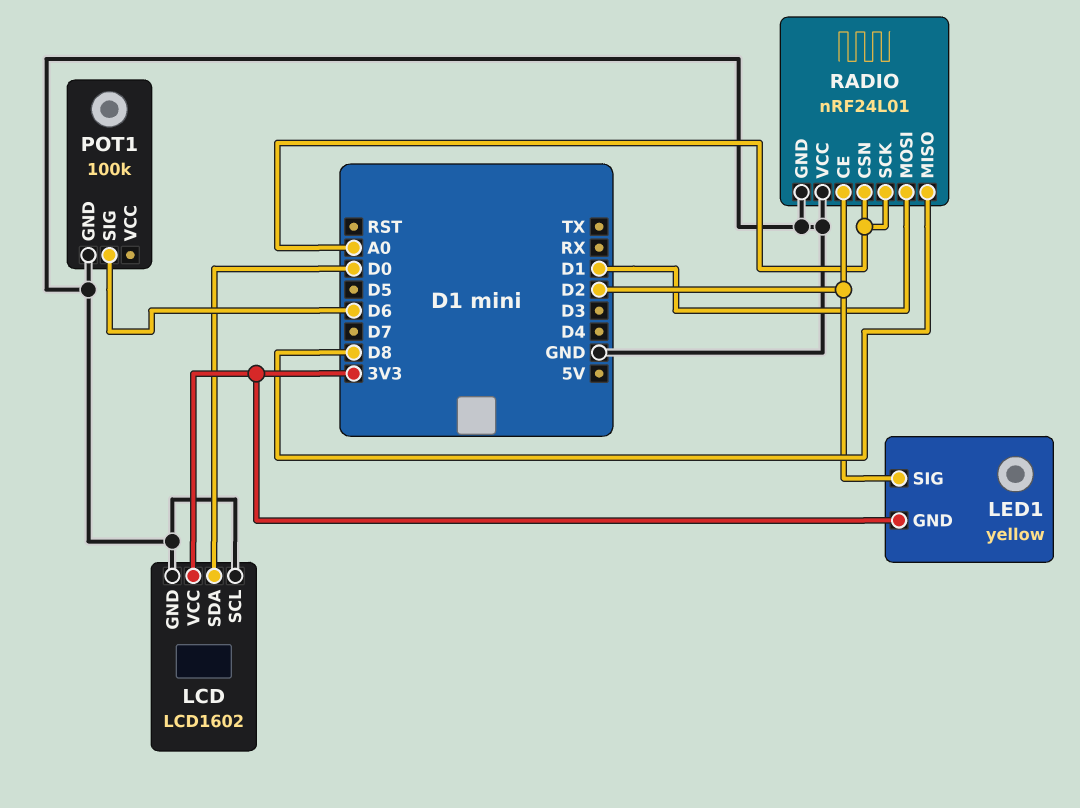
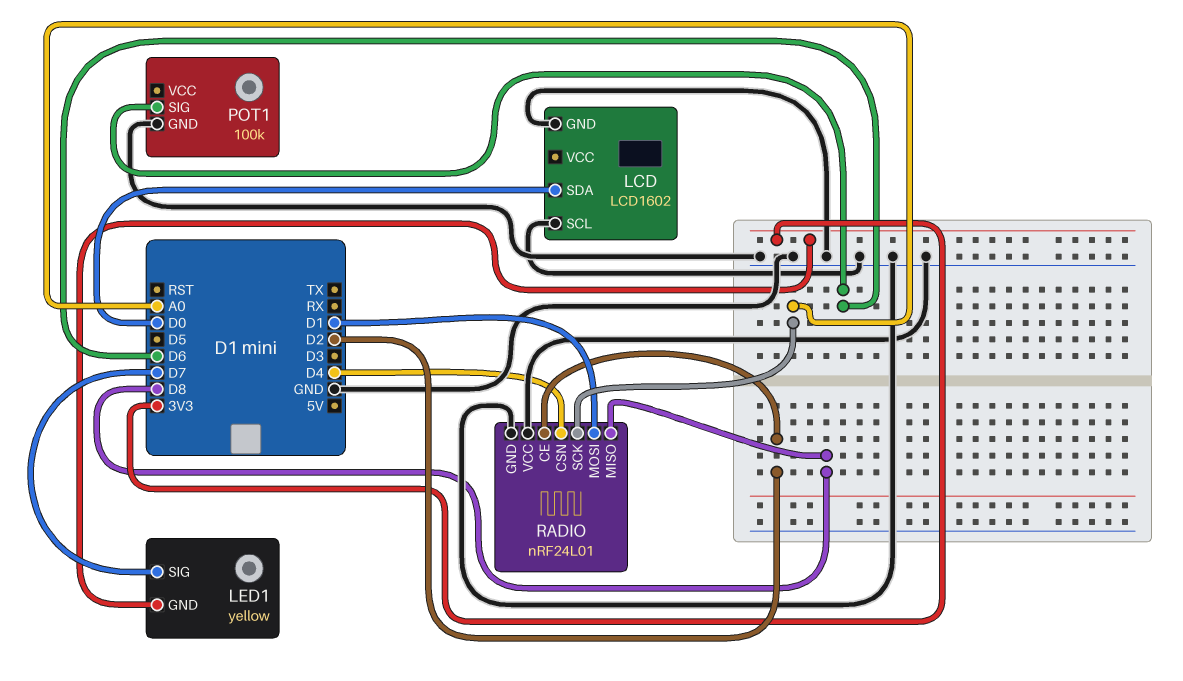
LCD pin VCC: 3V3 -> none
LED1 pin SIG: D2 -> D7
RADIO pin CSN: A0 -> D4

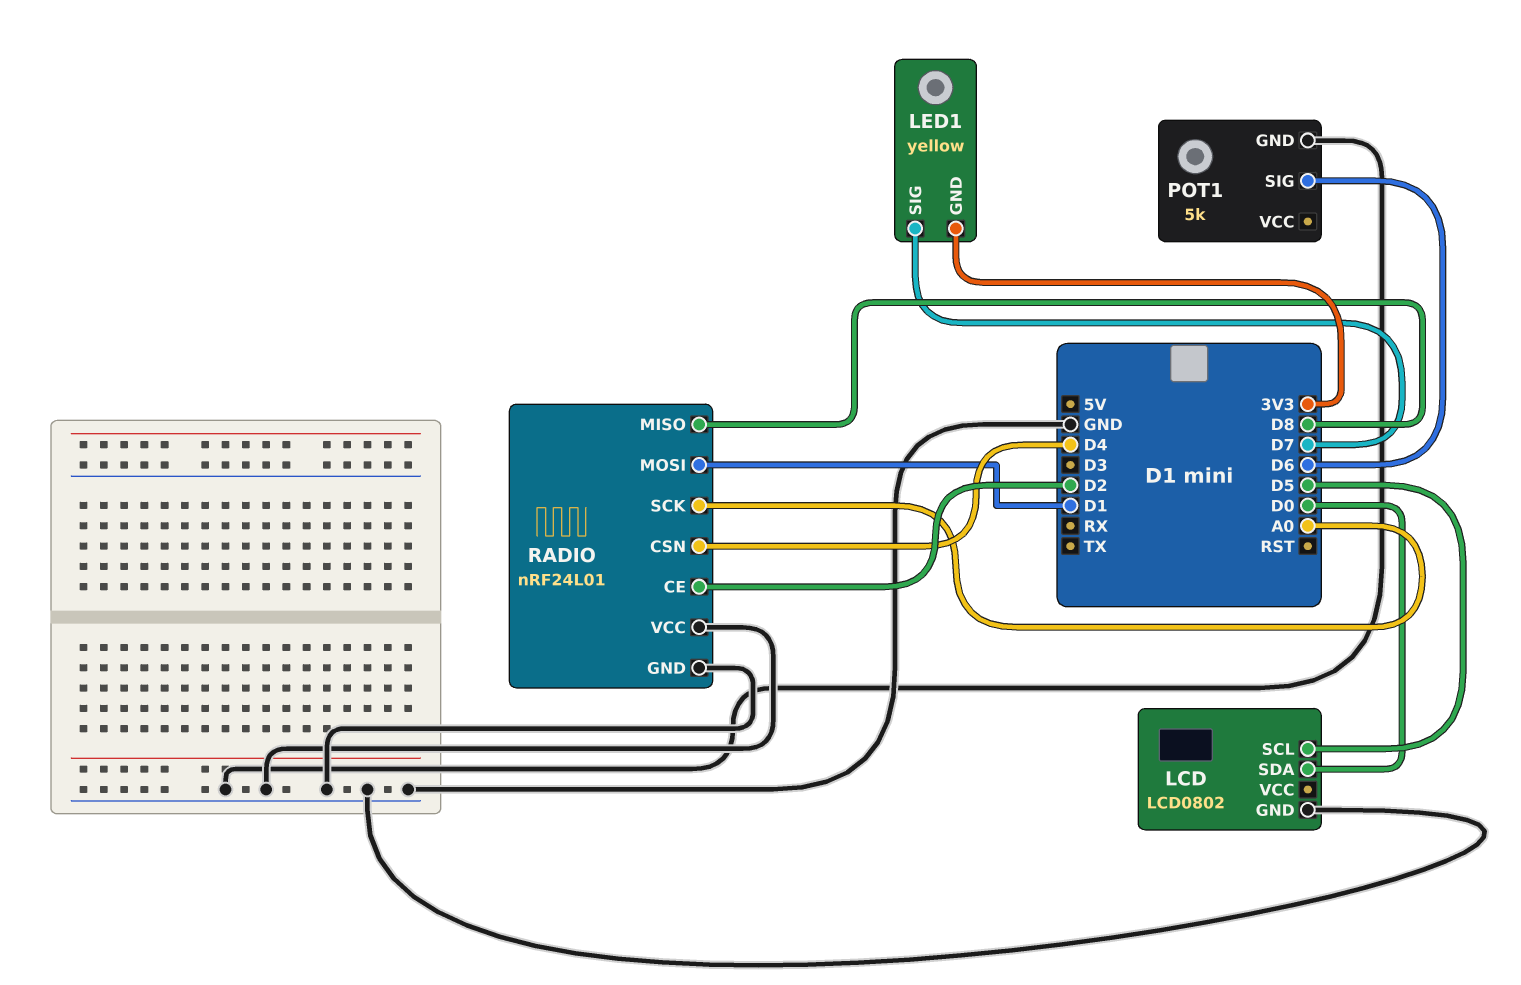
LCD: LCD1602 -> LCD0802
LCD pin SCL: GND -> D5
POT1: 100k -> 5k

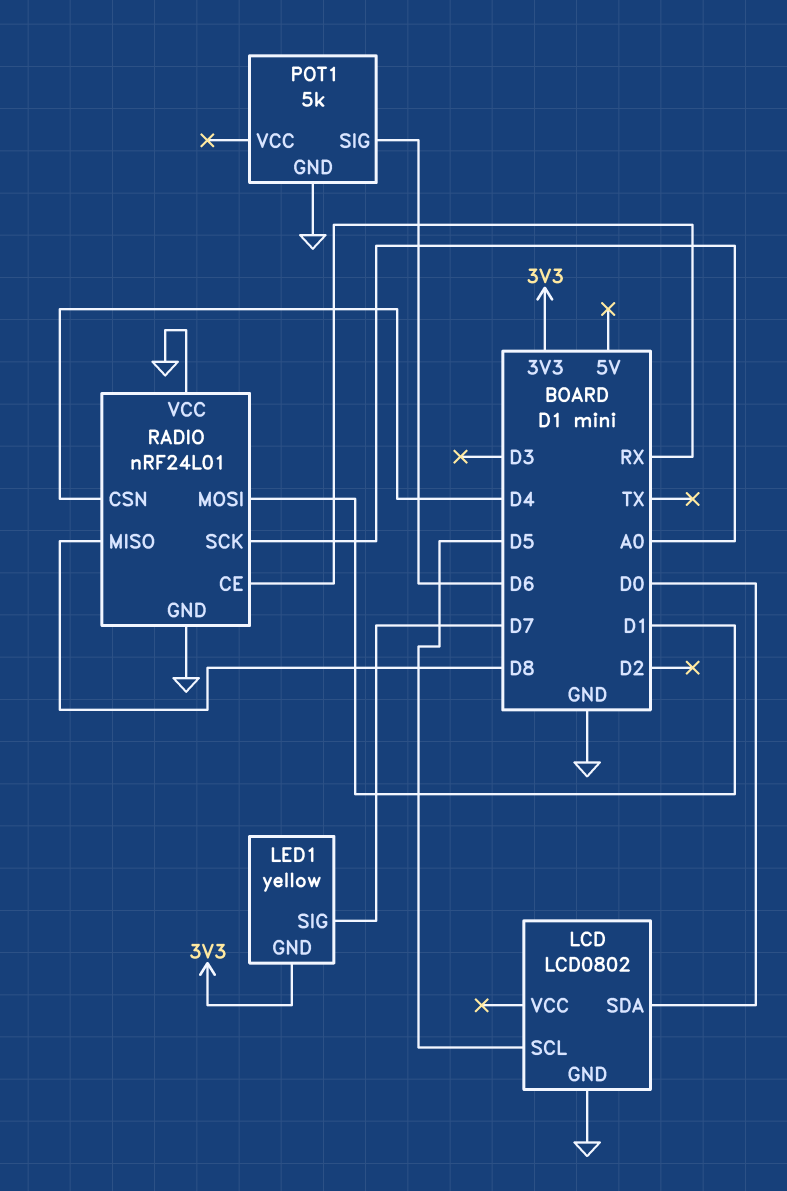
RADIO pin CE: D2 -> RX

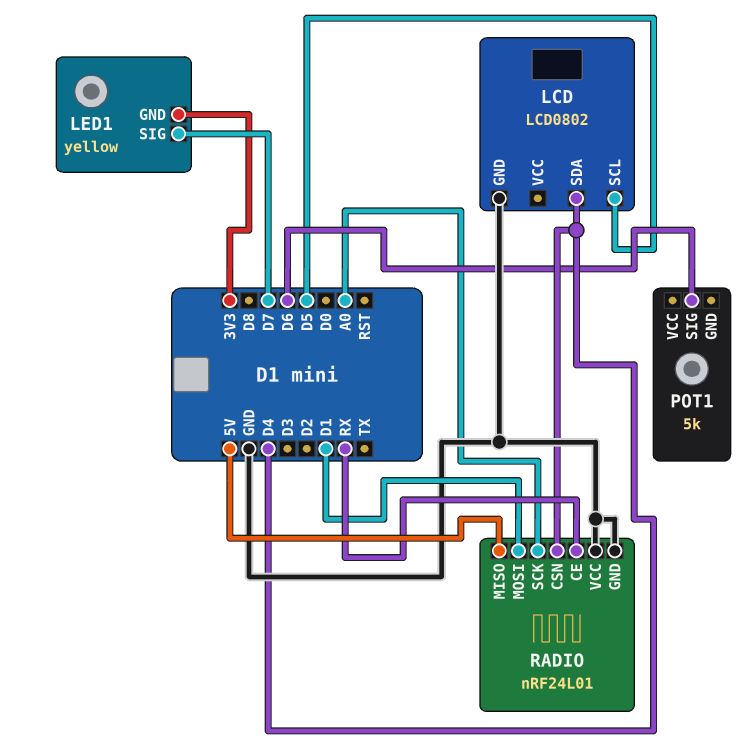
LCD pin SDA: D0 -> D4
POT1 pin GND: GND -> none
RADIO pin MISO: D8 -> 5V

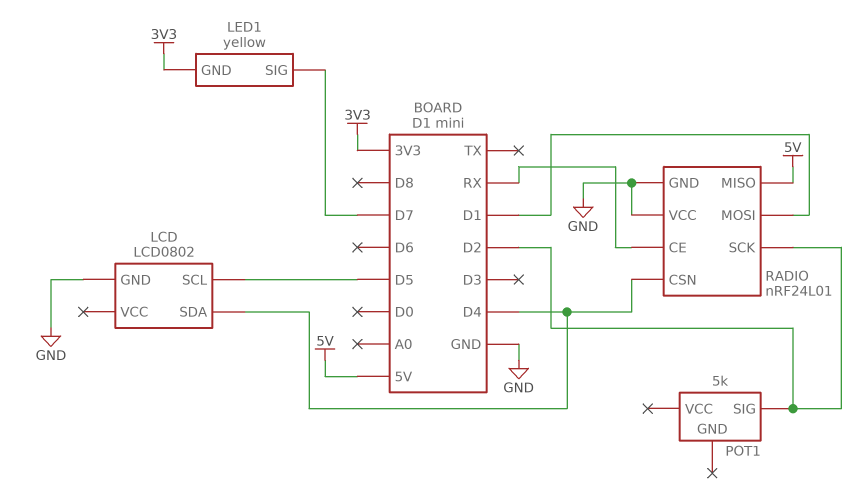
POT1 pin SIG: D6 -> D2
RADIO pin SCK: A0 -> D2

